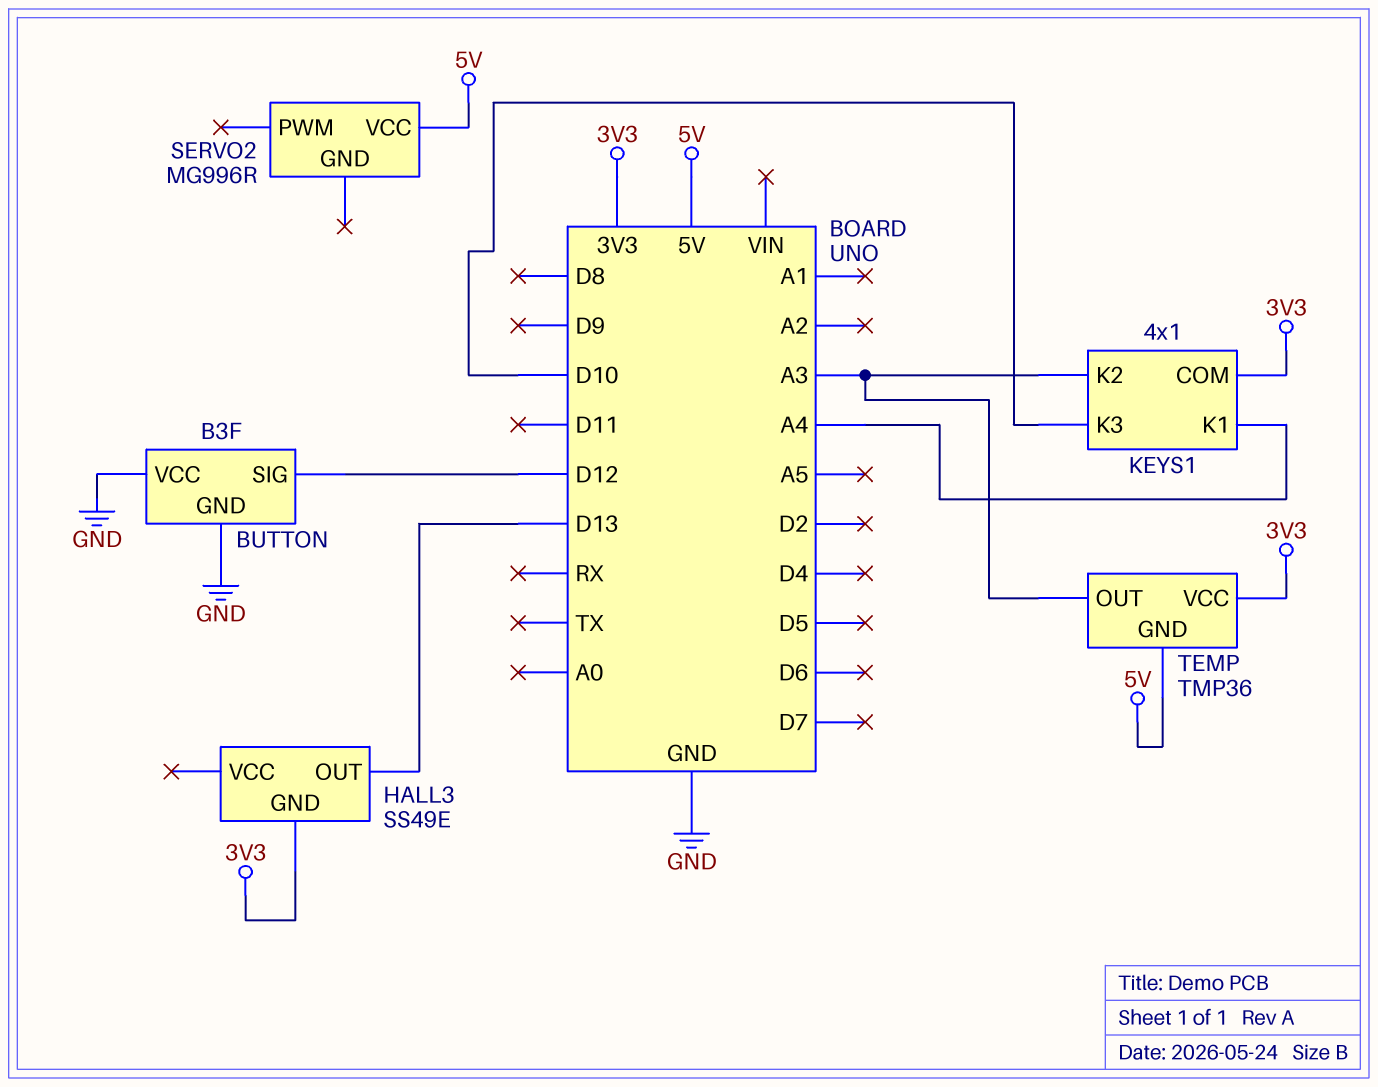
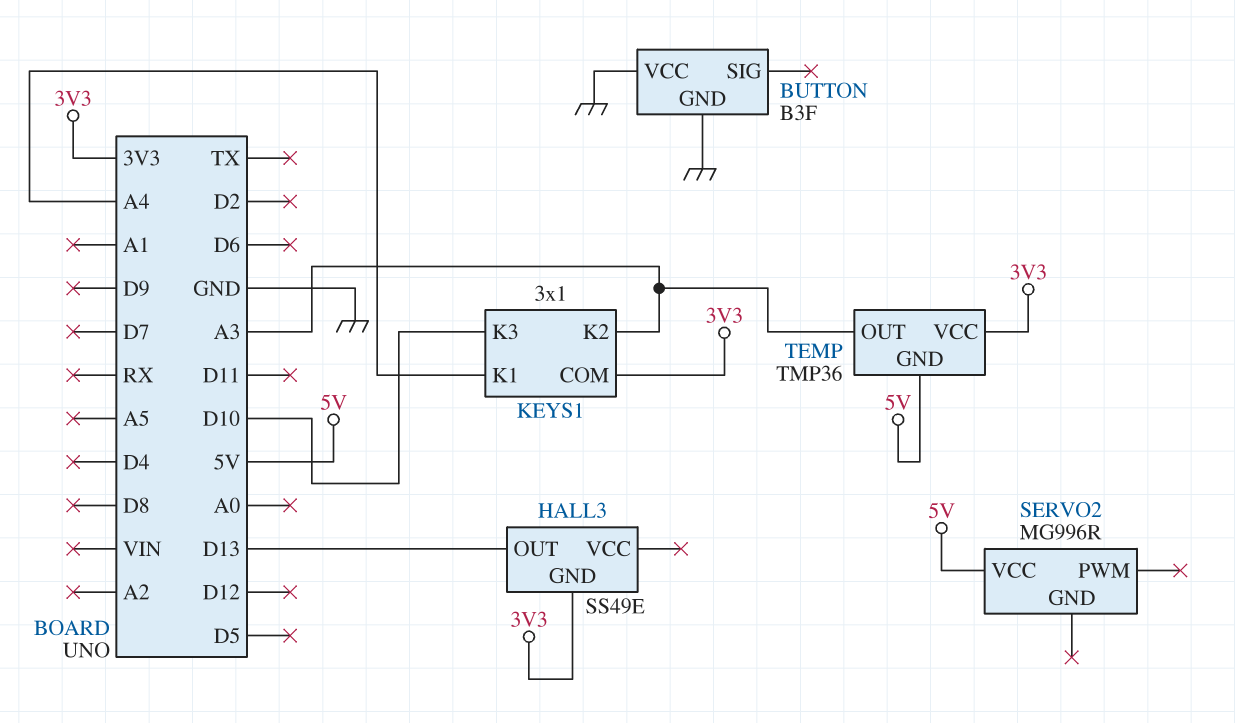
BUTTON pin SIG: D12 -> none
KEYS1: 4x1 -> 3x1

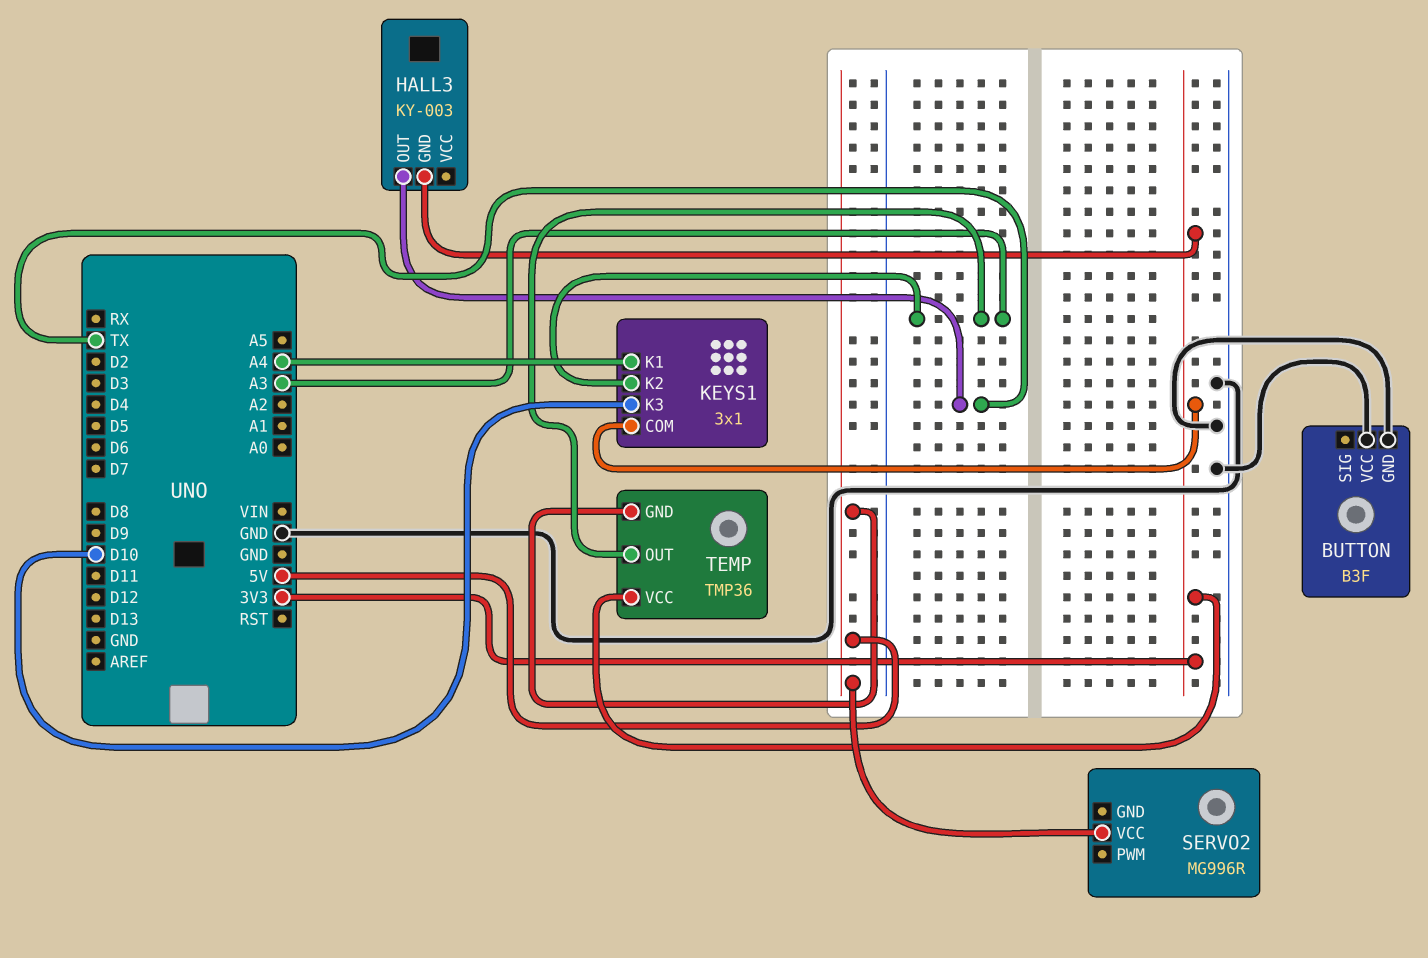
HALL3: SS49E -> KY-003
HALL3 pin OUT: D13 -> TX

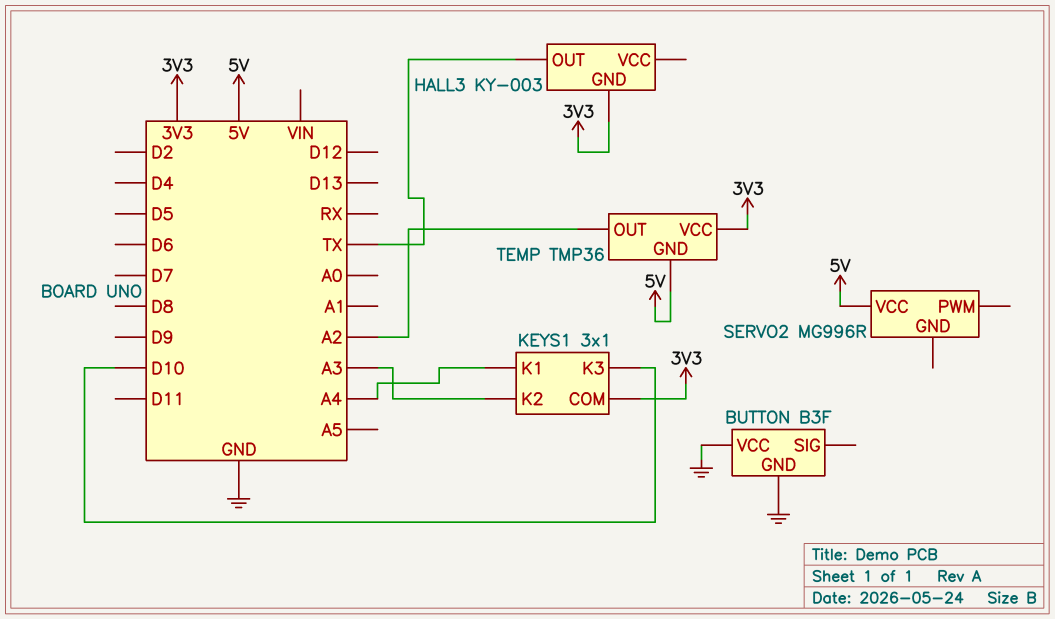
TEMP pin OUT: A3 -> A2

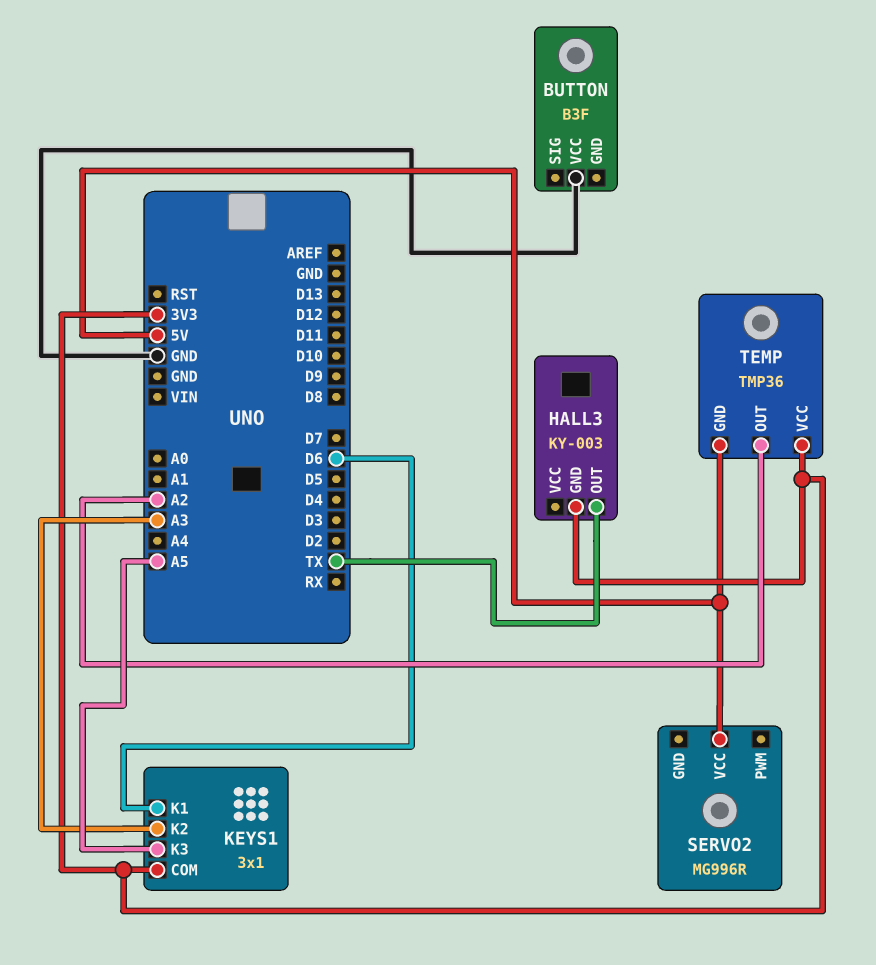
BUTTON pin GND: GND -> none
KEYS1 pin K1: A4 -> D6
KEYS1 pin K3: D10 -> A5

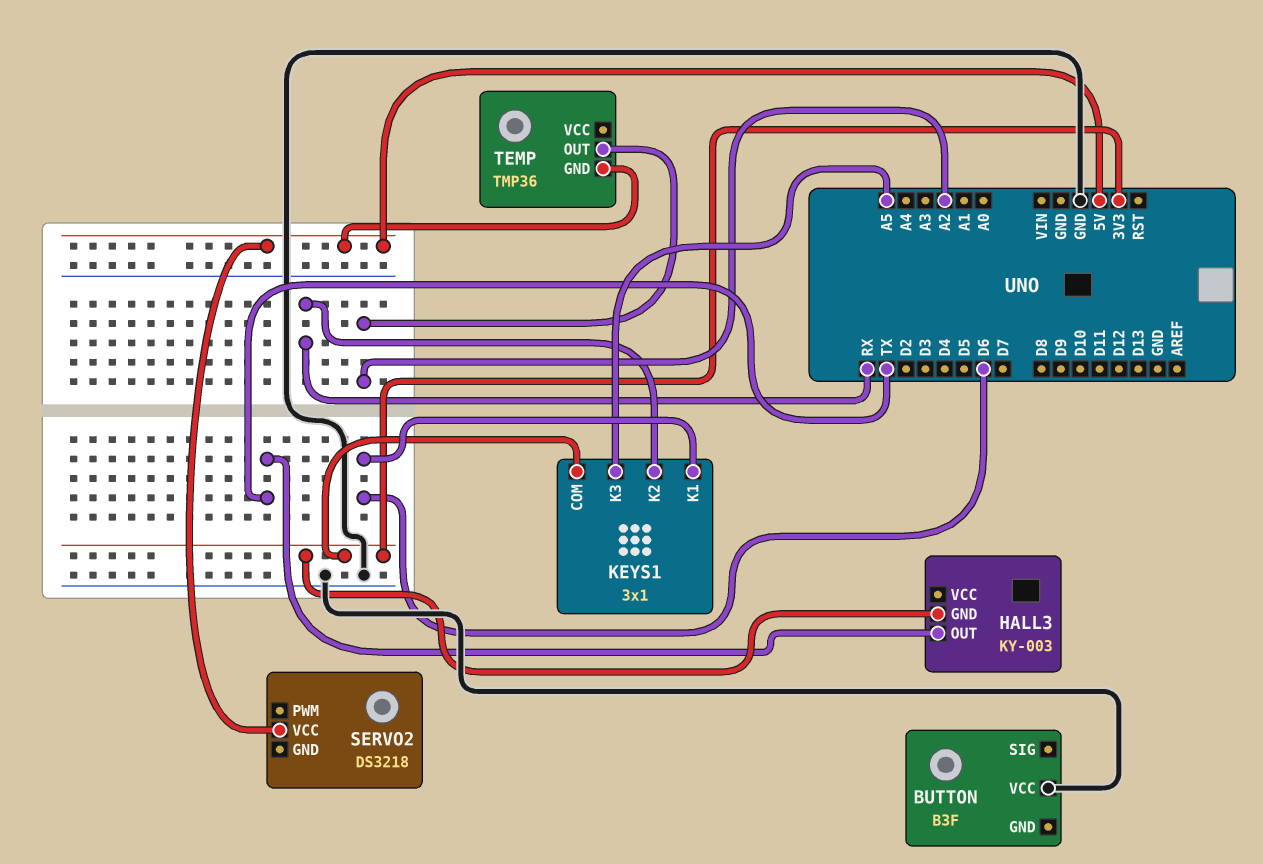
KEYS1 pin K2: A3 -> RX
SERVO2: MG996R -> DS3218
TEMP pin VCC: 3V3 -> none

